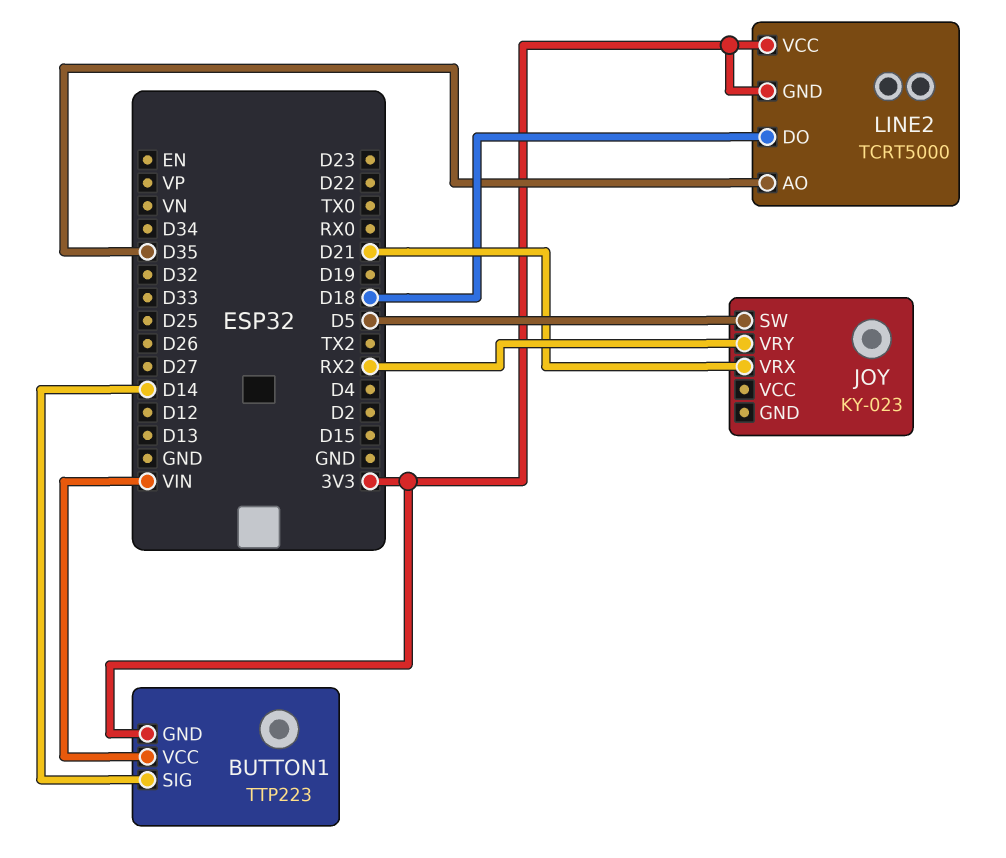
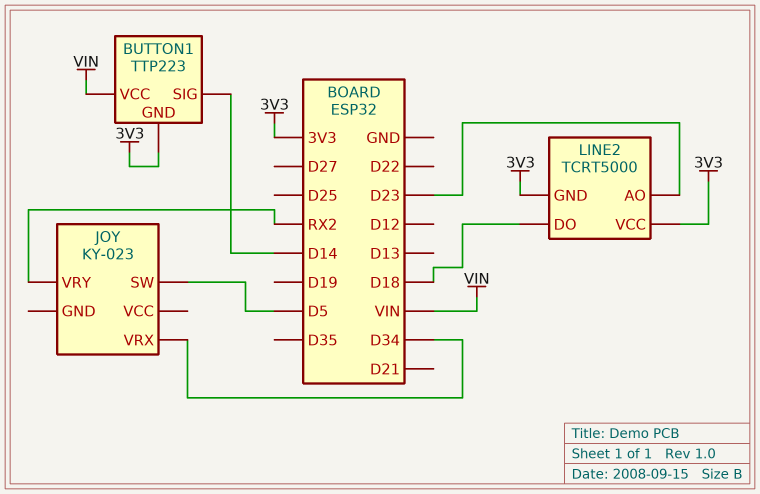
JOY pin VRX: D21 -> D34
LINE2 pin AO: D35 -> D23

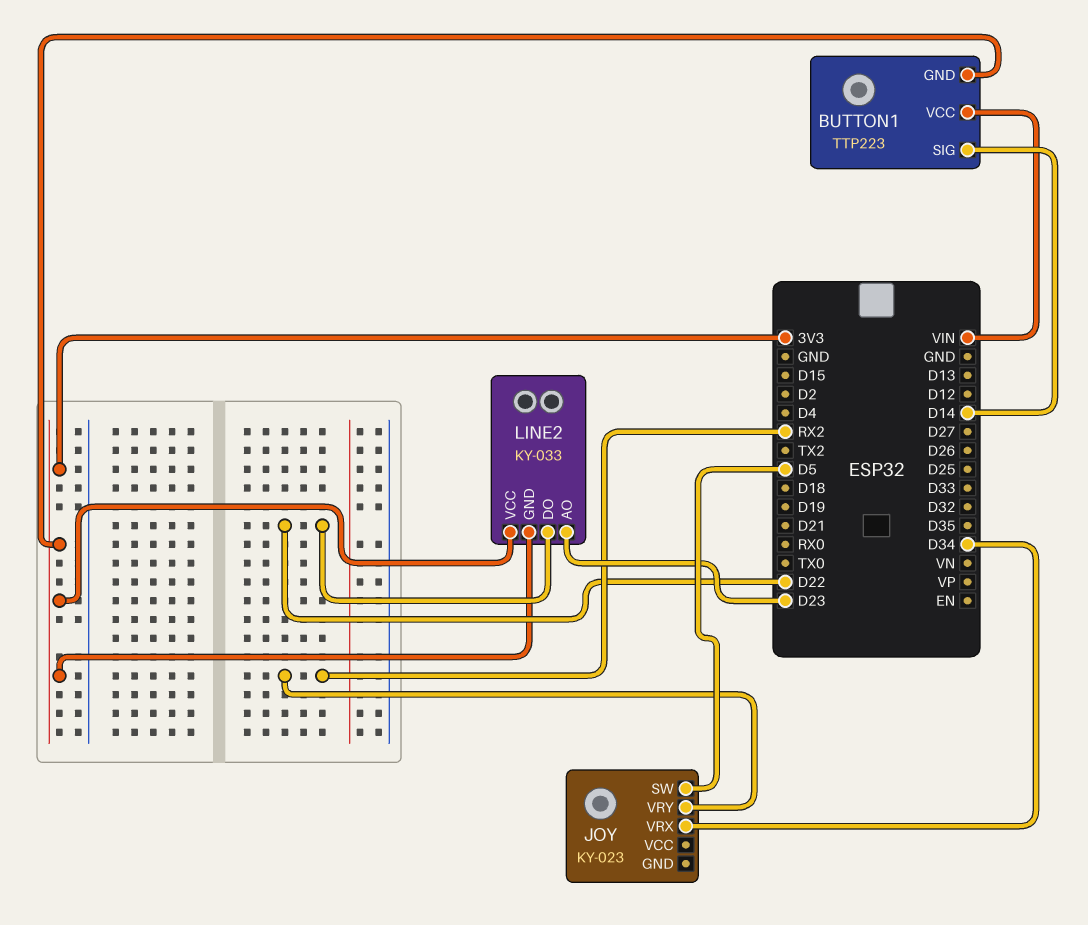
LINE2: TCRT5000 -> KY-033
LINE2 pin DO: D18 -> D22

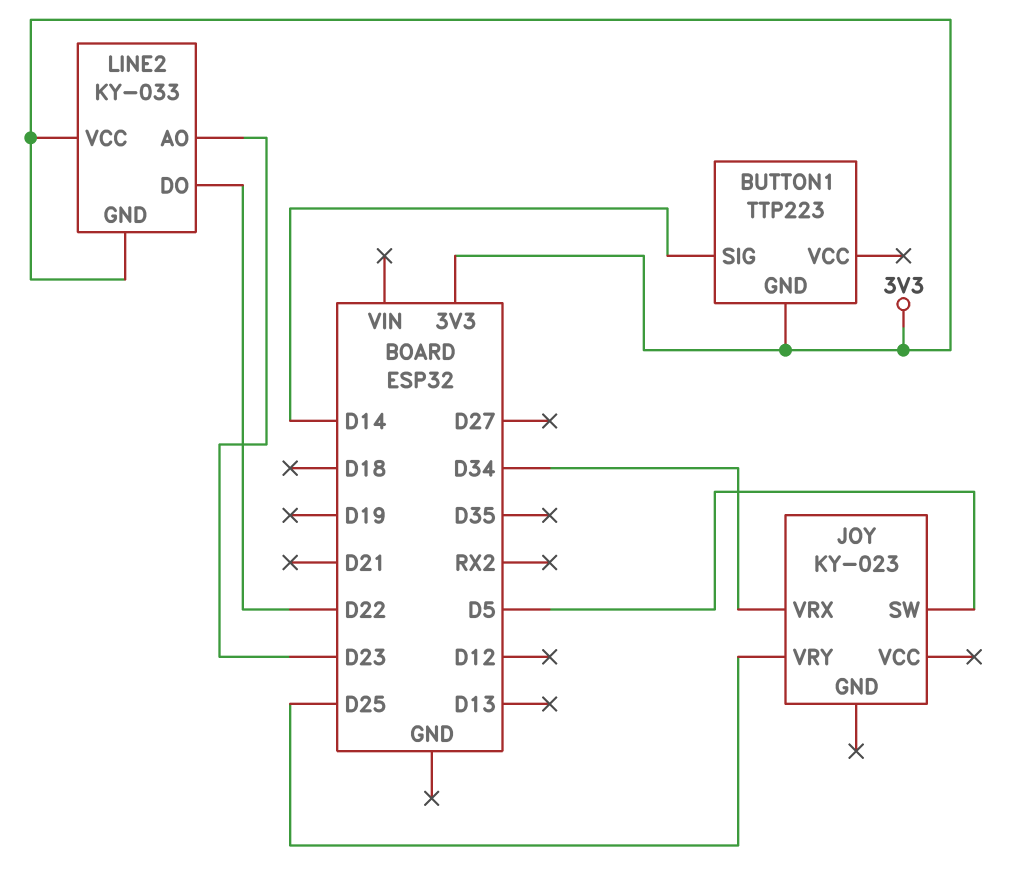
BUTTON1 pin VCC: VIN -> none
JOY pin VRY: RX2 -> D25

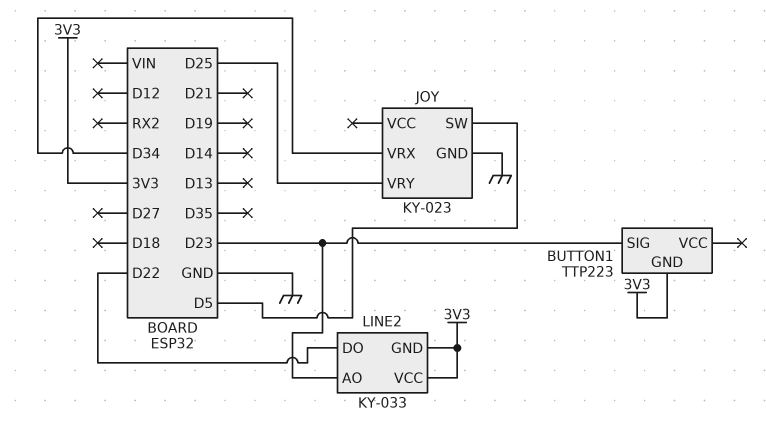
BUTTON1 pin SIG: D14 -> D23
JOY pin GND: none -> GND

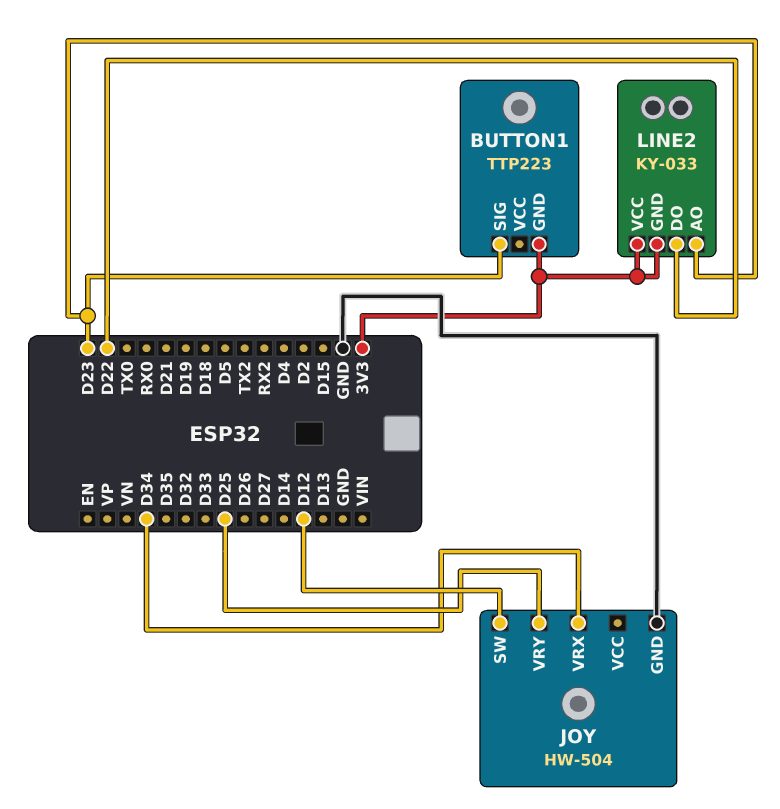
JOY: KY-023 -> HW-504
JOY pin SW: D5 -> D12

